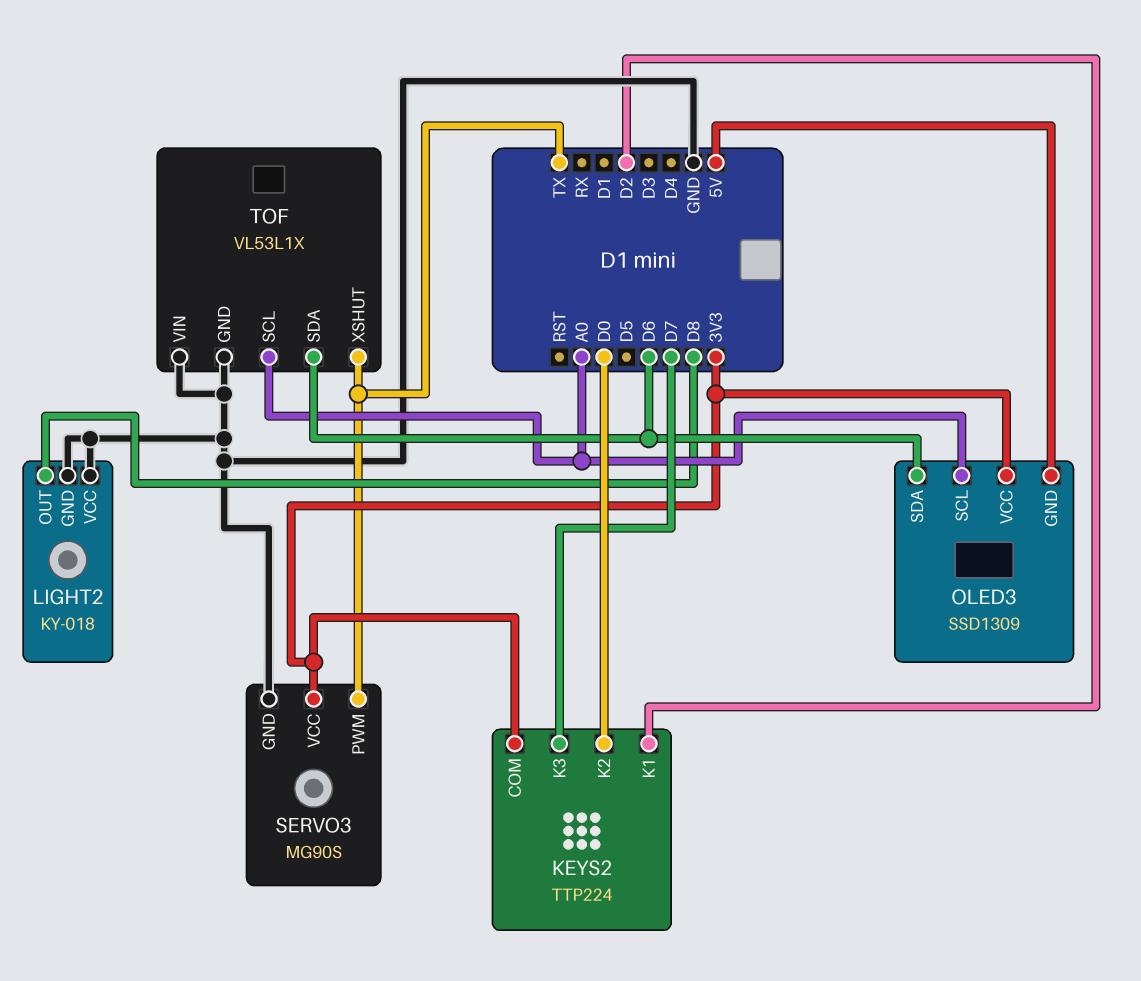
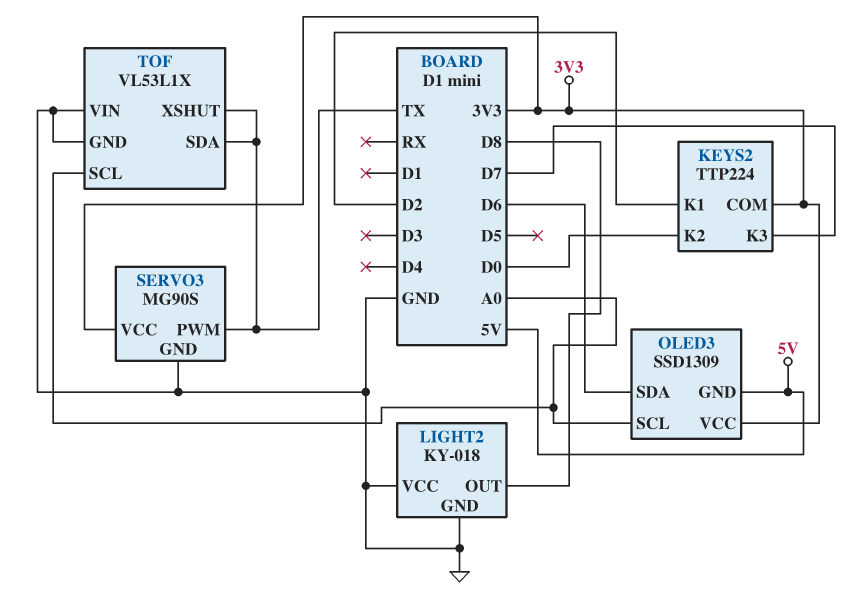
TOF pin SDA: D6 -> TX

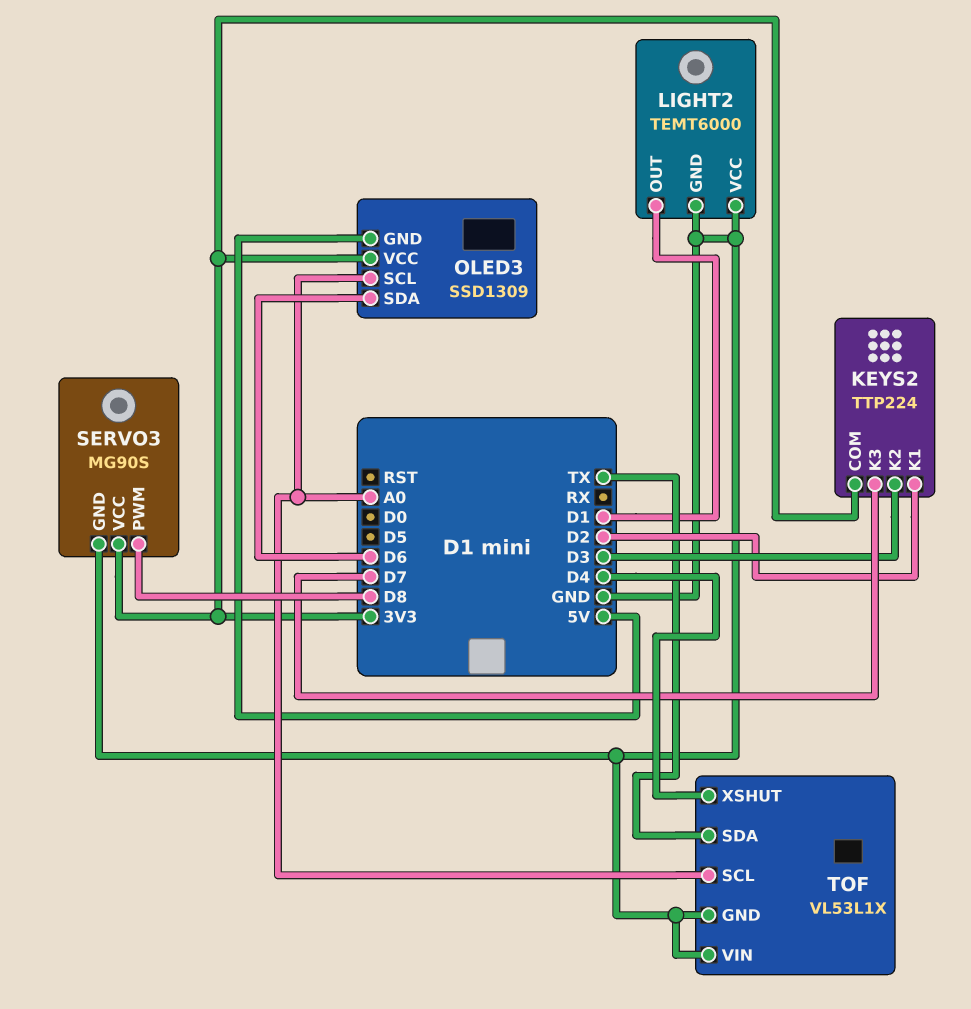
KEYS2 pin K2: D0 -> D3
LIGHT2: KY-018 -> TEMT6000
LIGHT2 pin OUT: D8 -> D1
SERVO3 pin PWM: TX -> D8
TOF pin XSHUT: TX -> D4

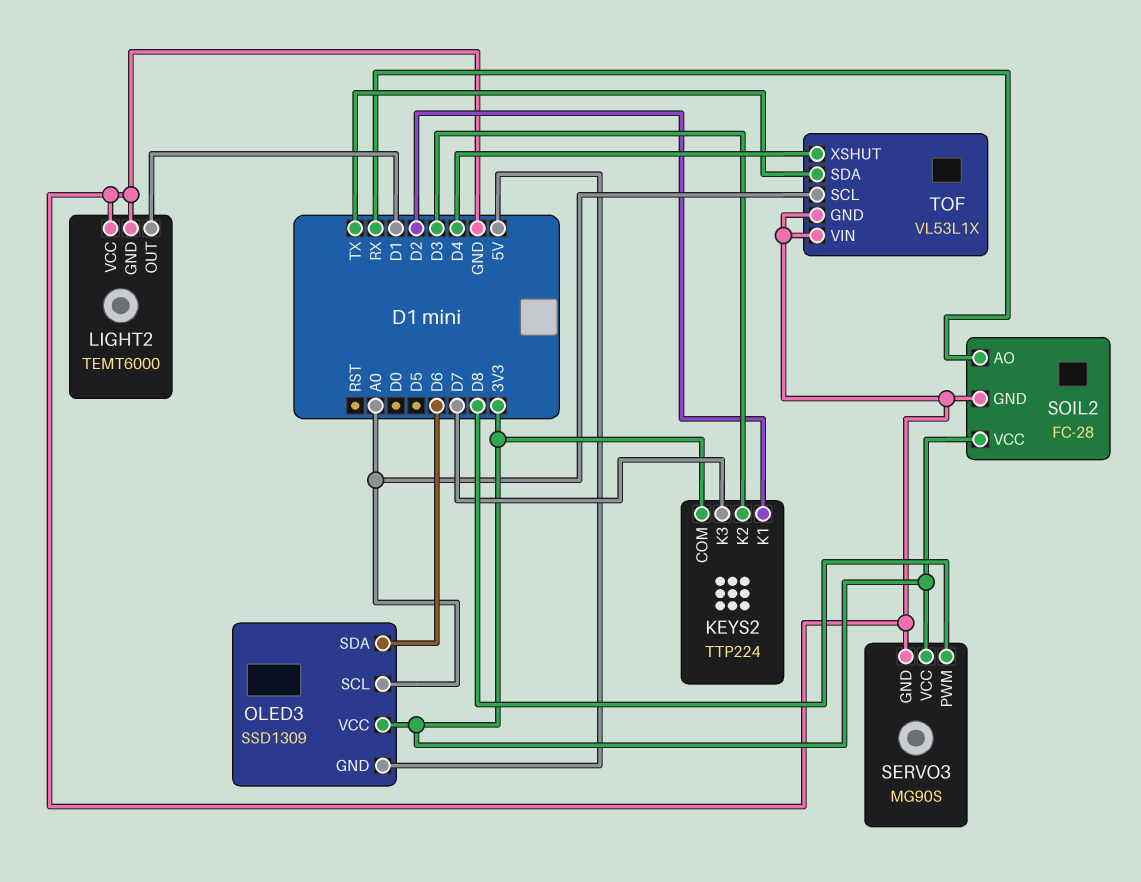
SOIL2: none -> FC-28
SOIL2 pin AO: none -> RX
SOIL2 pin GND: none -> GND
SOIL2 pin VCC: none -> 3V3

